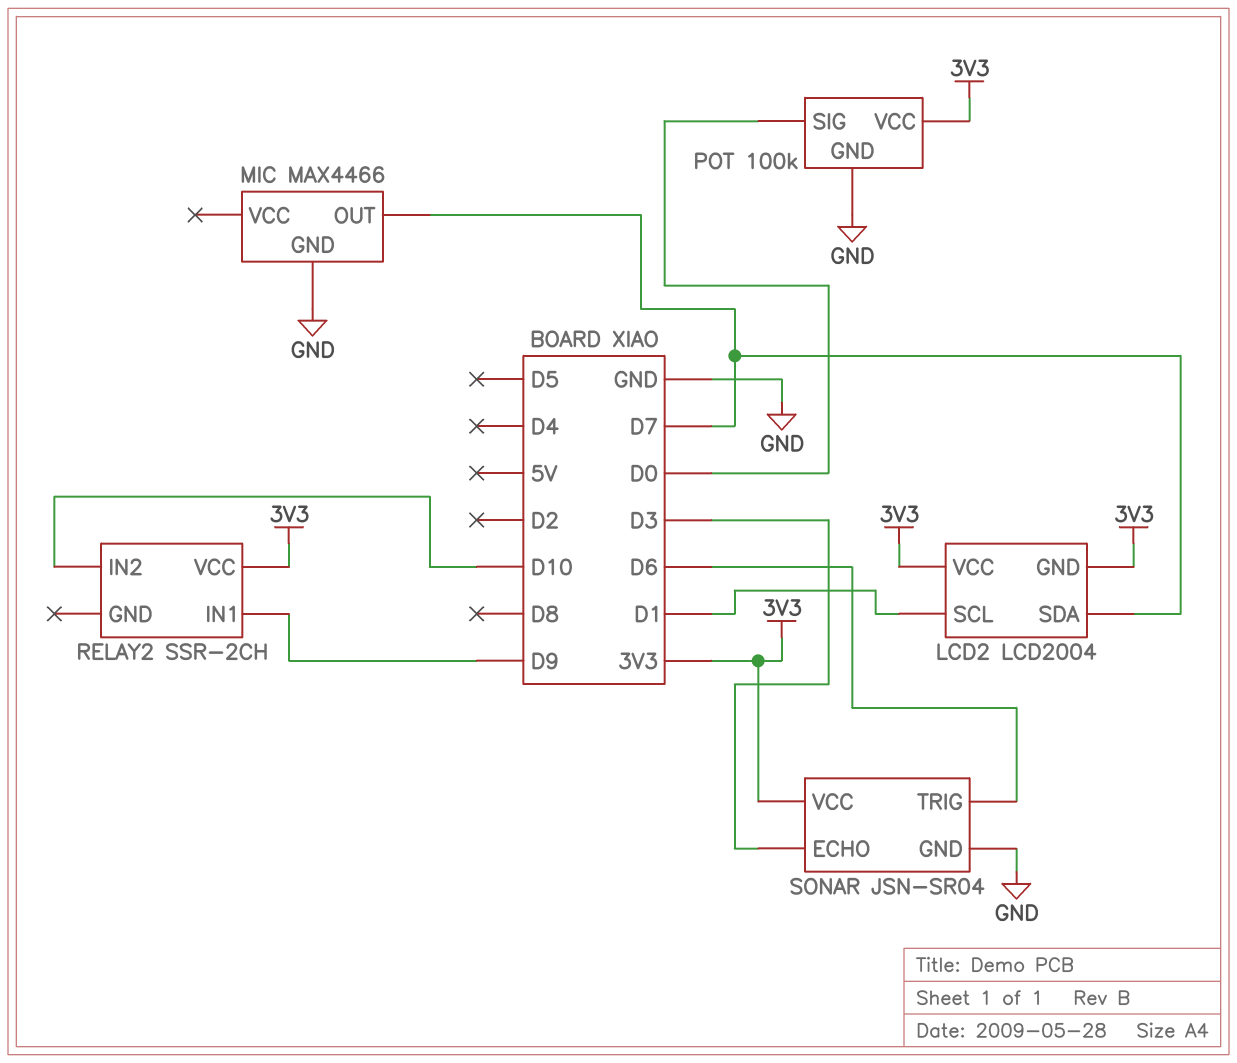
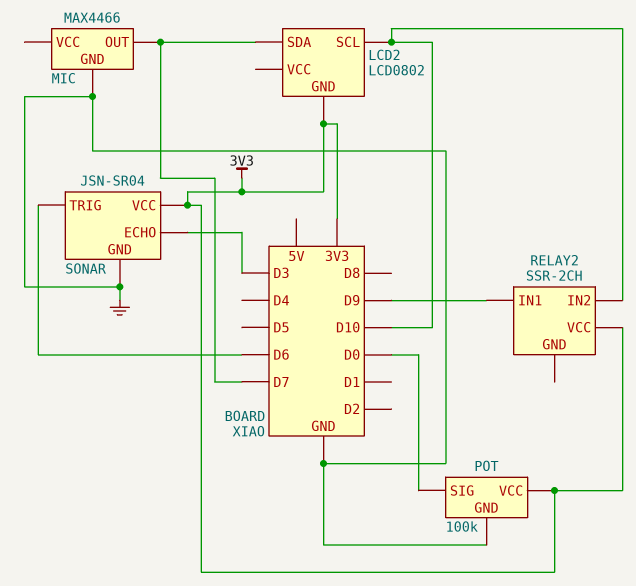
LCD2: LCD2004 -> LCD0802
LCD2 pin SCL: D1 -> D10
LCD2 pin VCC: 3V3 -> none

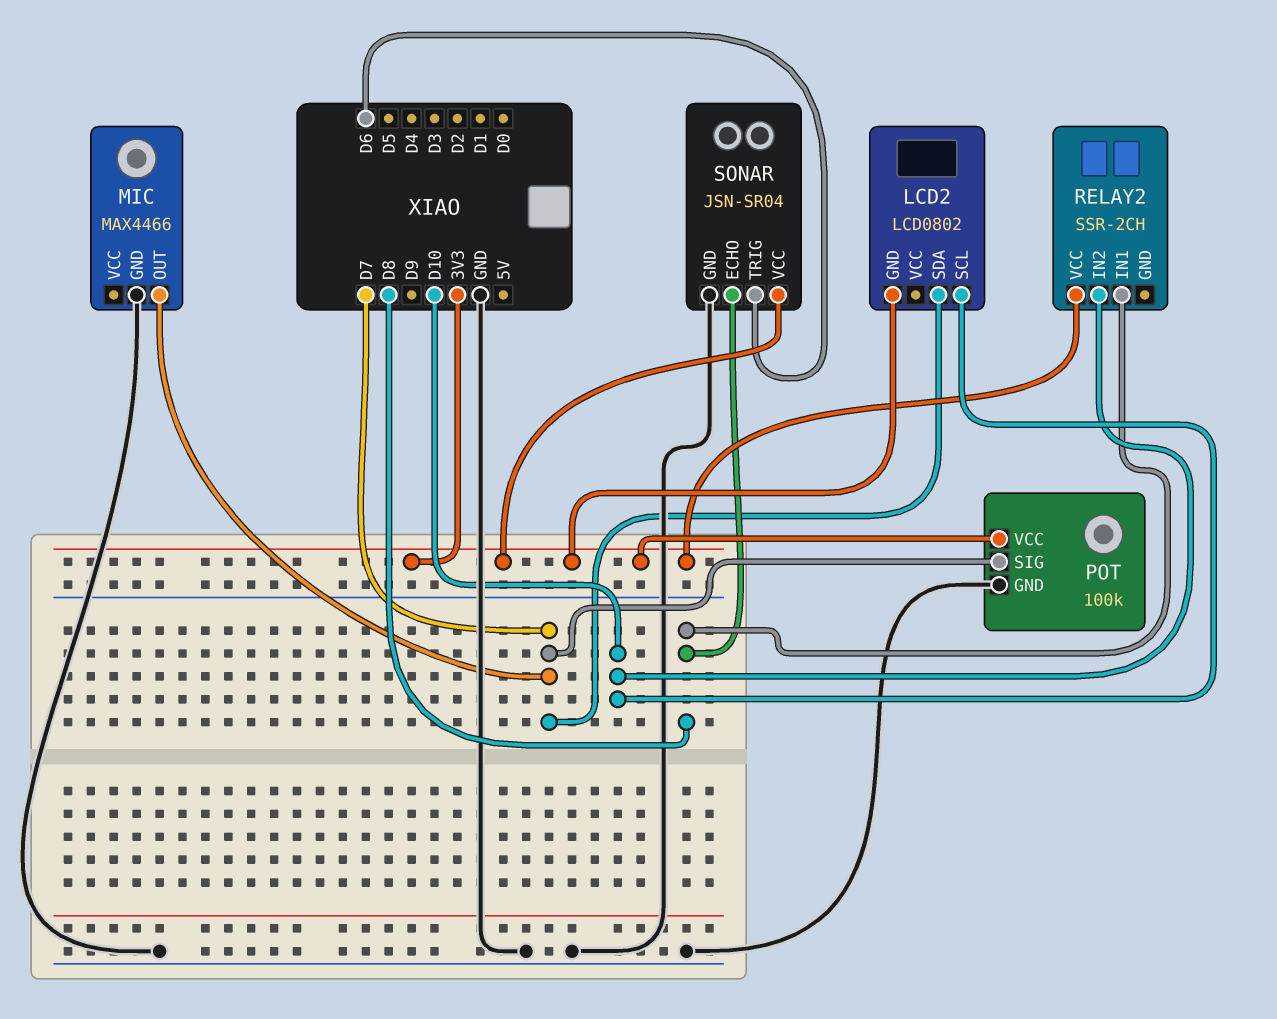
POT pin SIG: D0 -> D7
RELAY2 pin IN1: D9 -> D8
SONAR pin ECHO: D3 -> D8

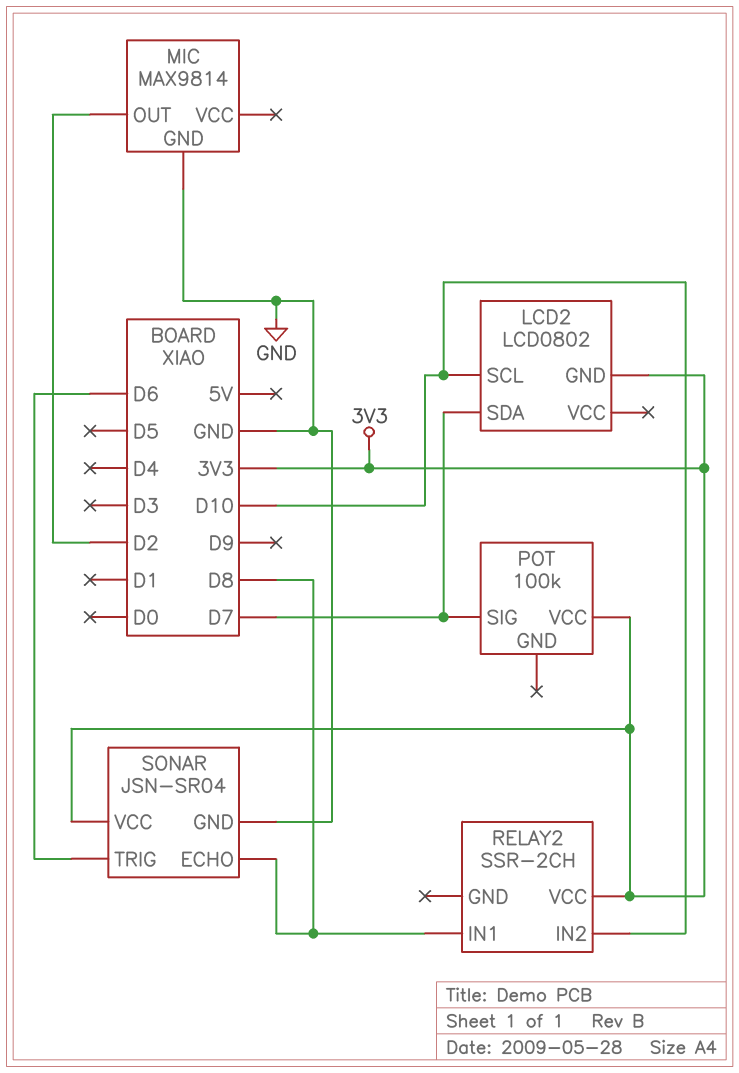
MIC: MAX4466 -> MAX9814
MIC pin OUT: D7 -> D2
POT pin GND: GND -> none

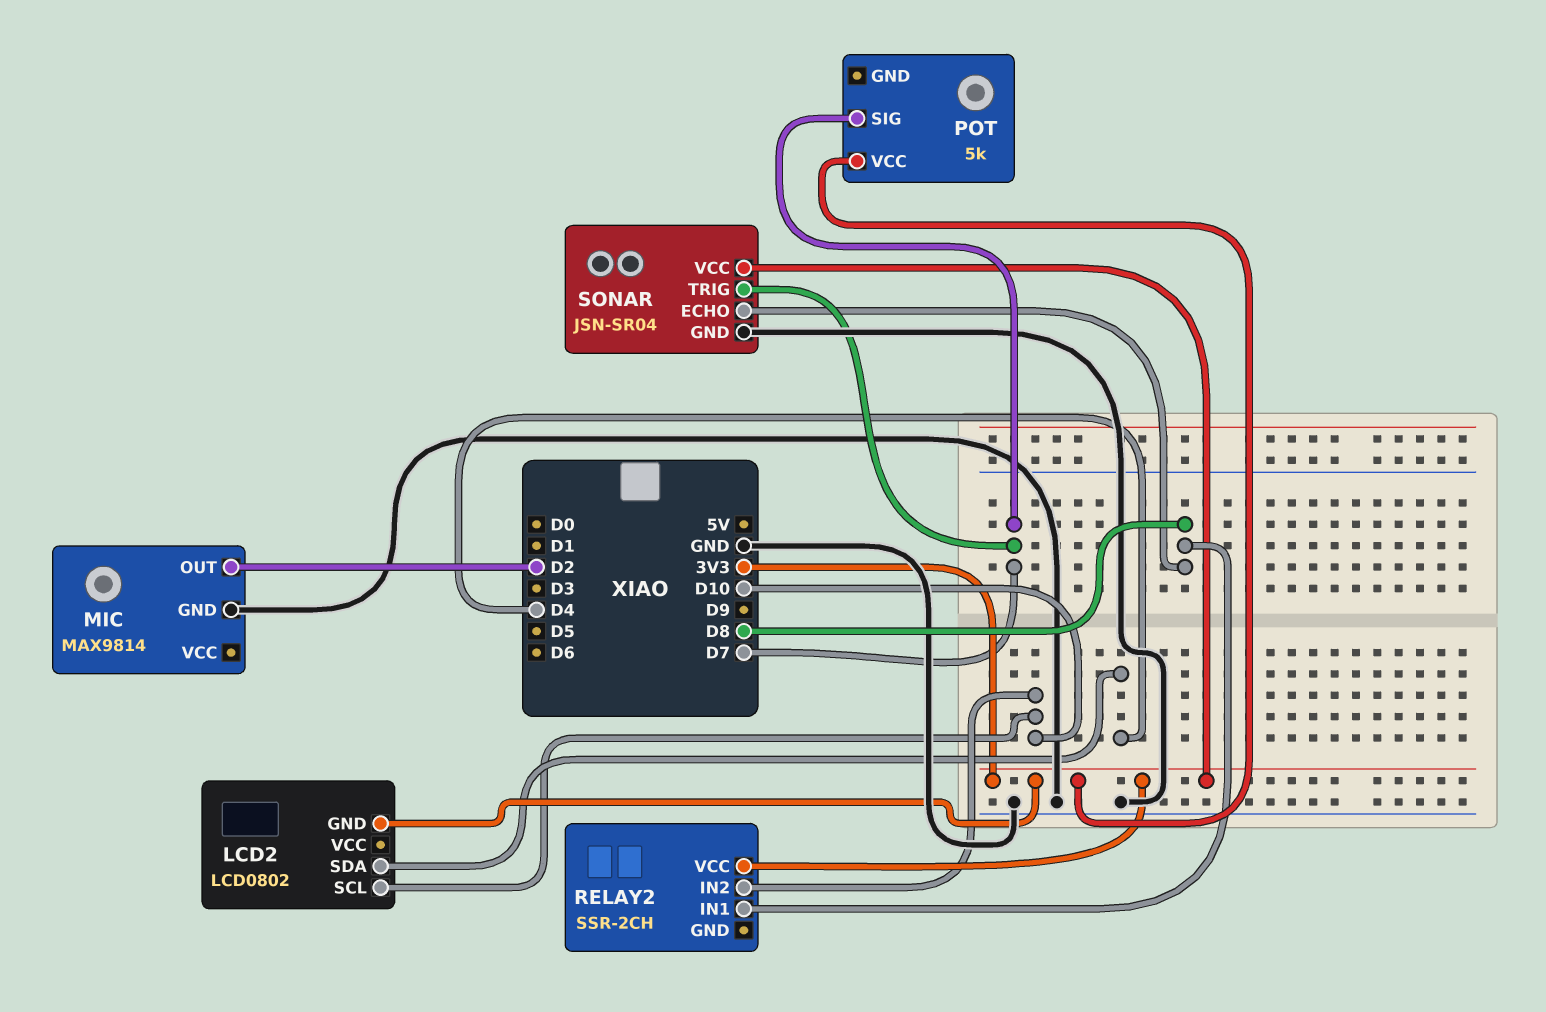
LCD2 pin SDA: D7 -> D4
POT: 100k -> 5k
SONAR pin TRIG: D6 -> D7

